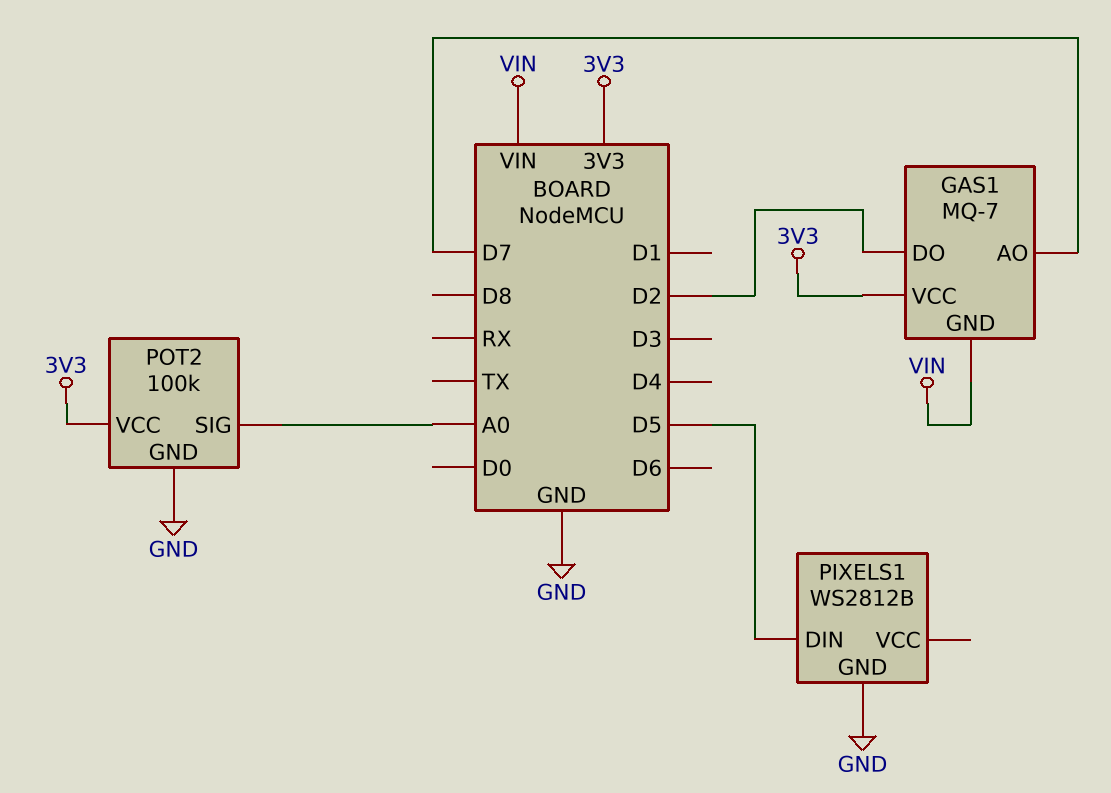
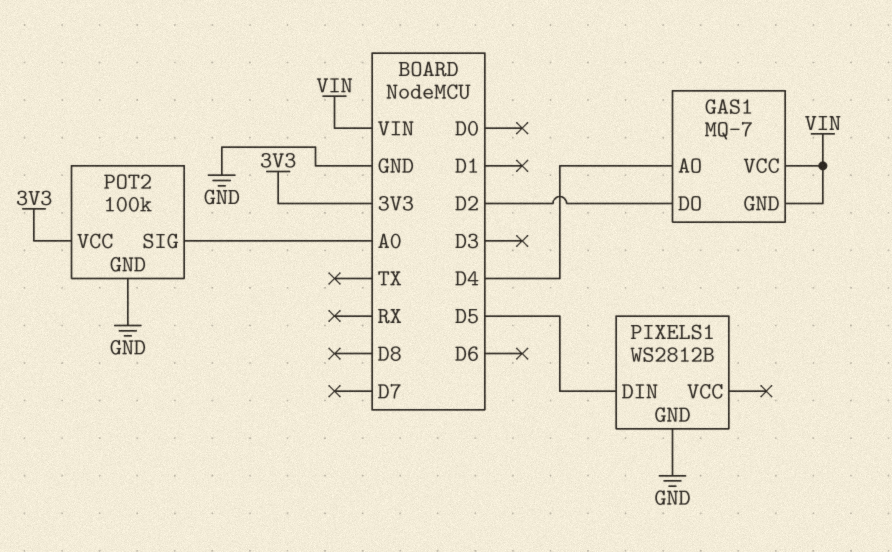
GAS1 pin AO: D7 -> D4
GAS1 pin VCC: 3V3 -> VIN

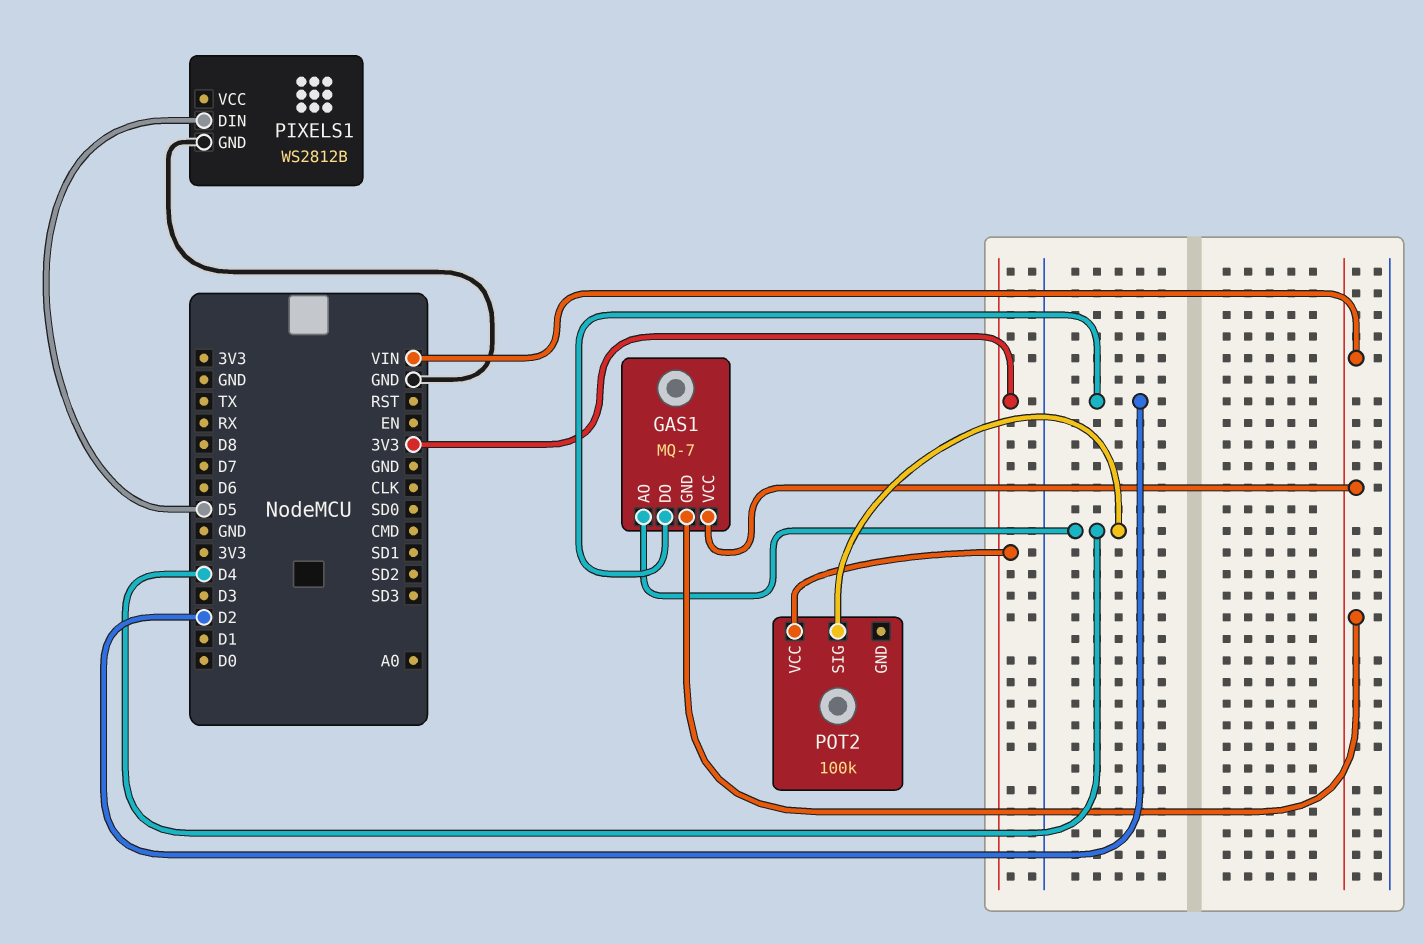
POT2 pin GND: GND -> none
POT2 pin SIG: A0 -> D4

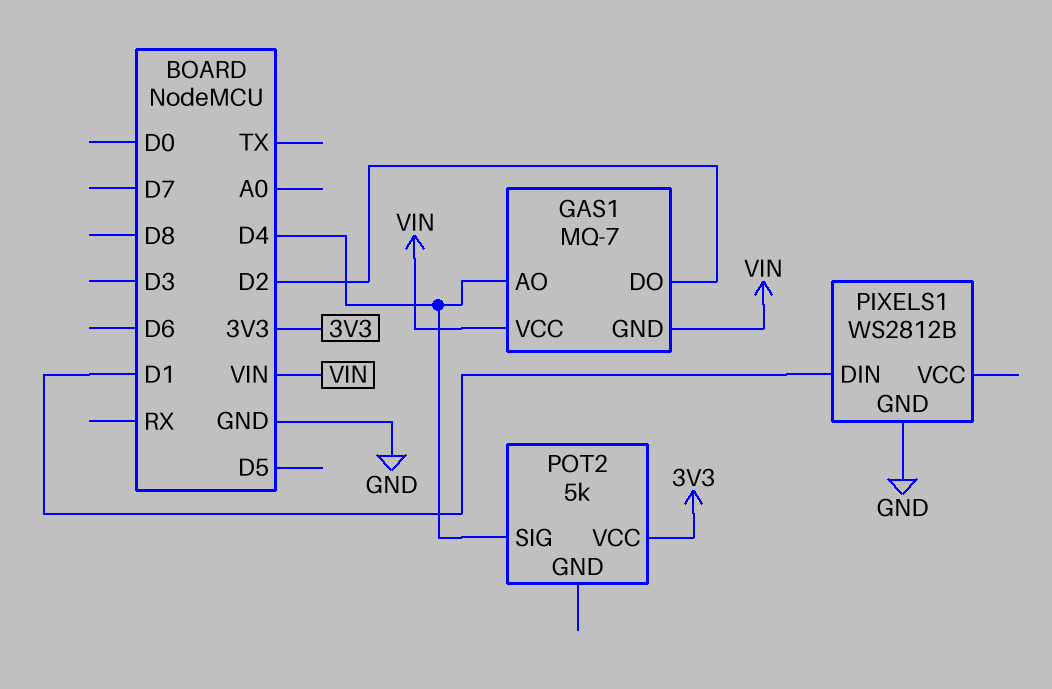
PIXELS1 pin DIN: D5 -> D1
POT2: 100k -> 5k

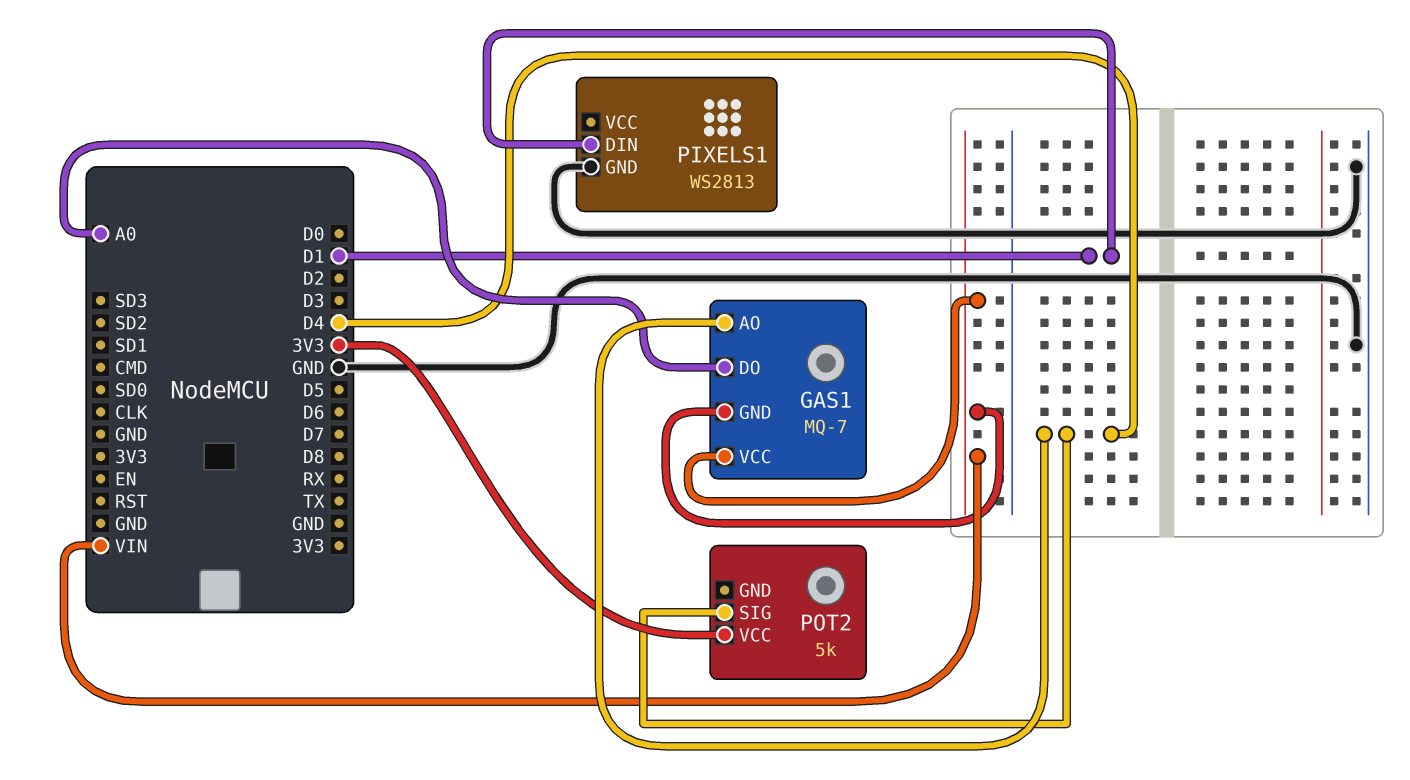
GAS1 pin DO: D2 -> A0
PIXELS1: WS2812B -> WS2813

